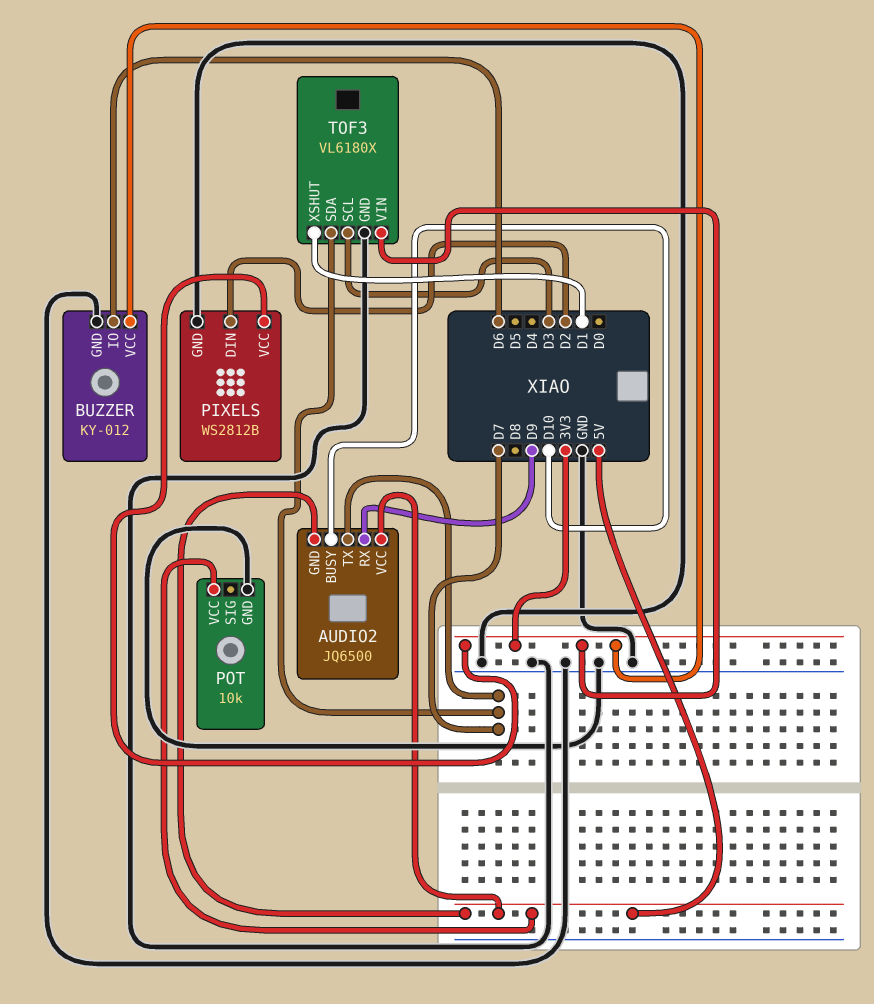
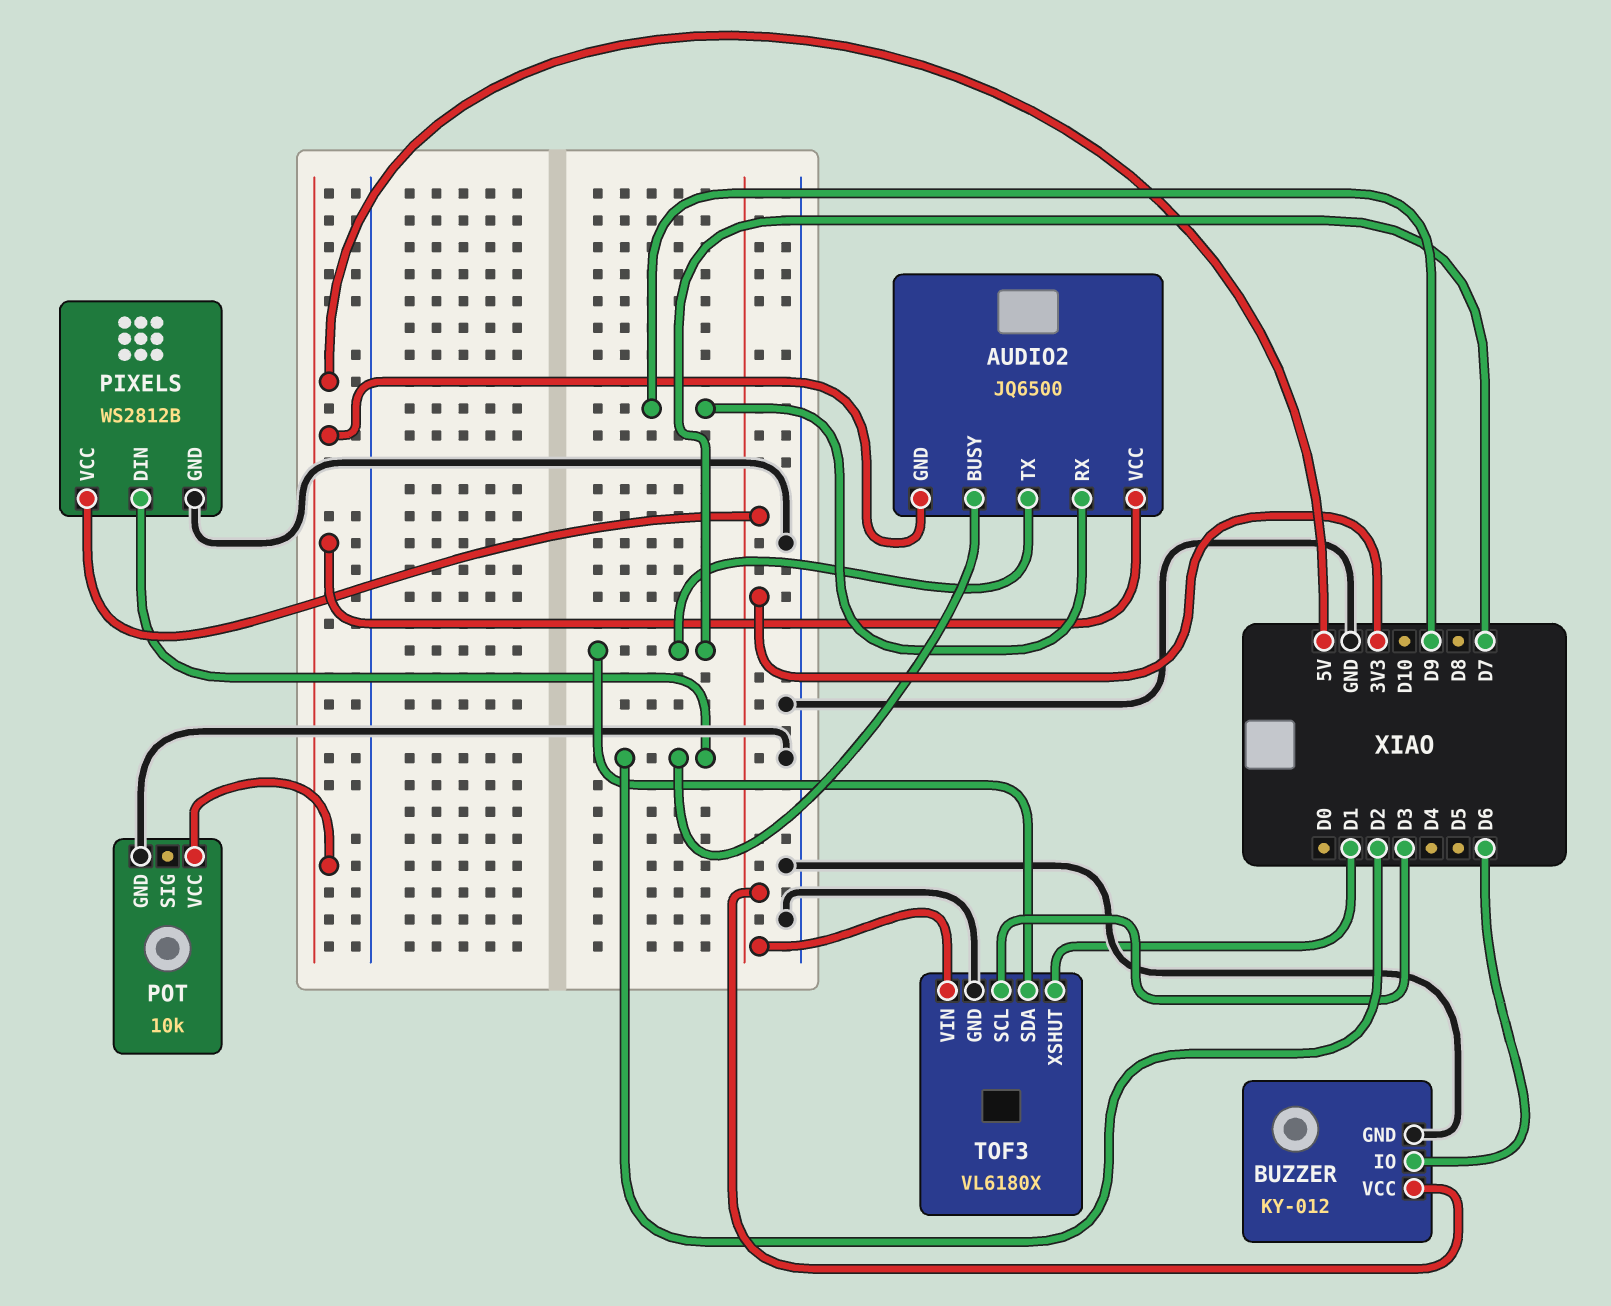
AUDIO2 pin BUSY: D10 -> D2

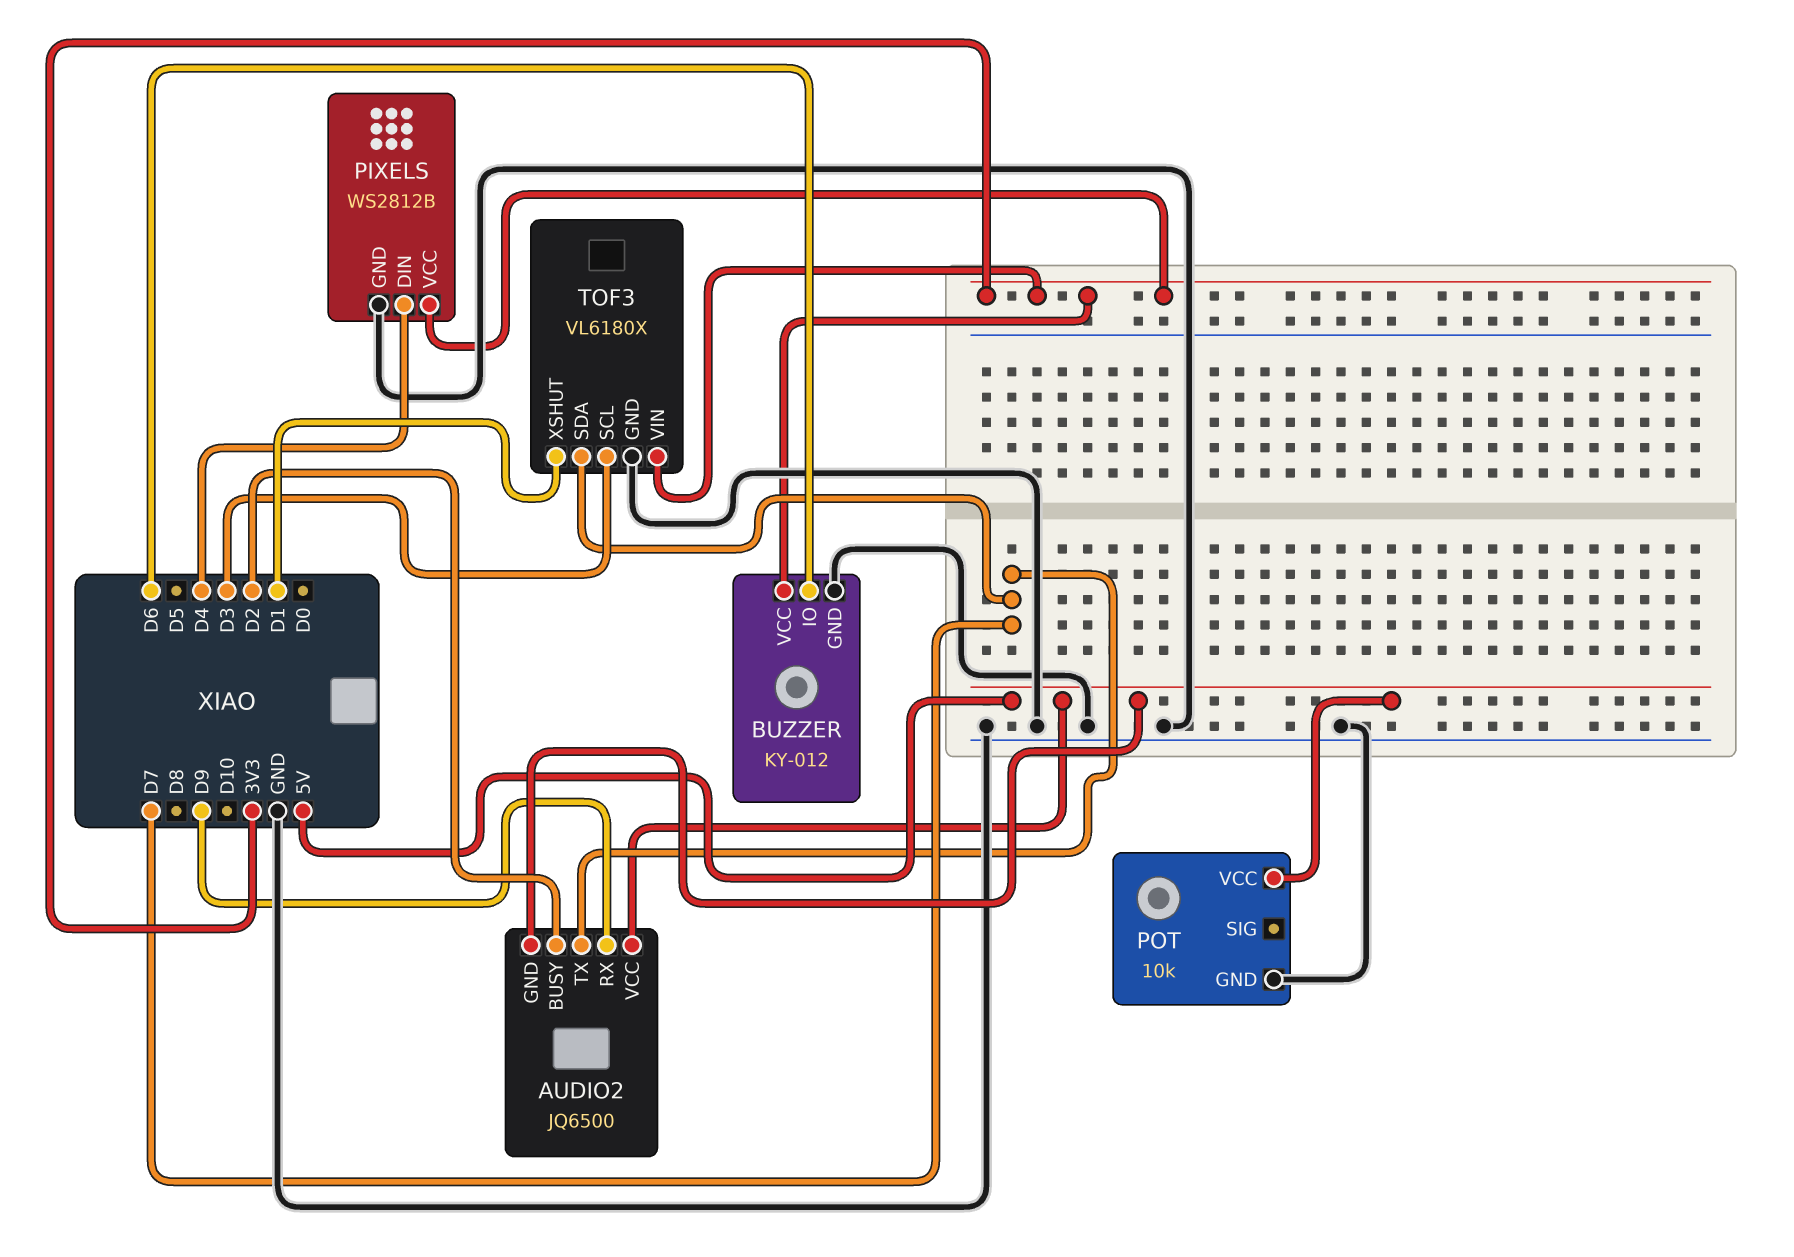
PIXELS pin DIN: D2 -> D4

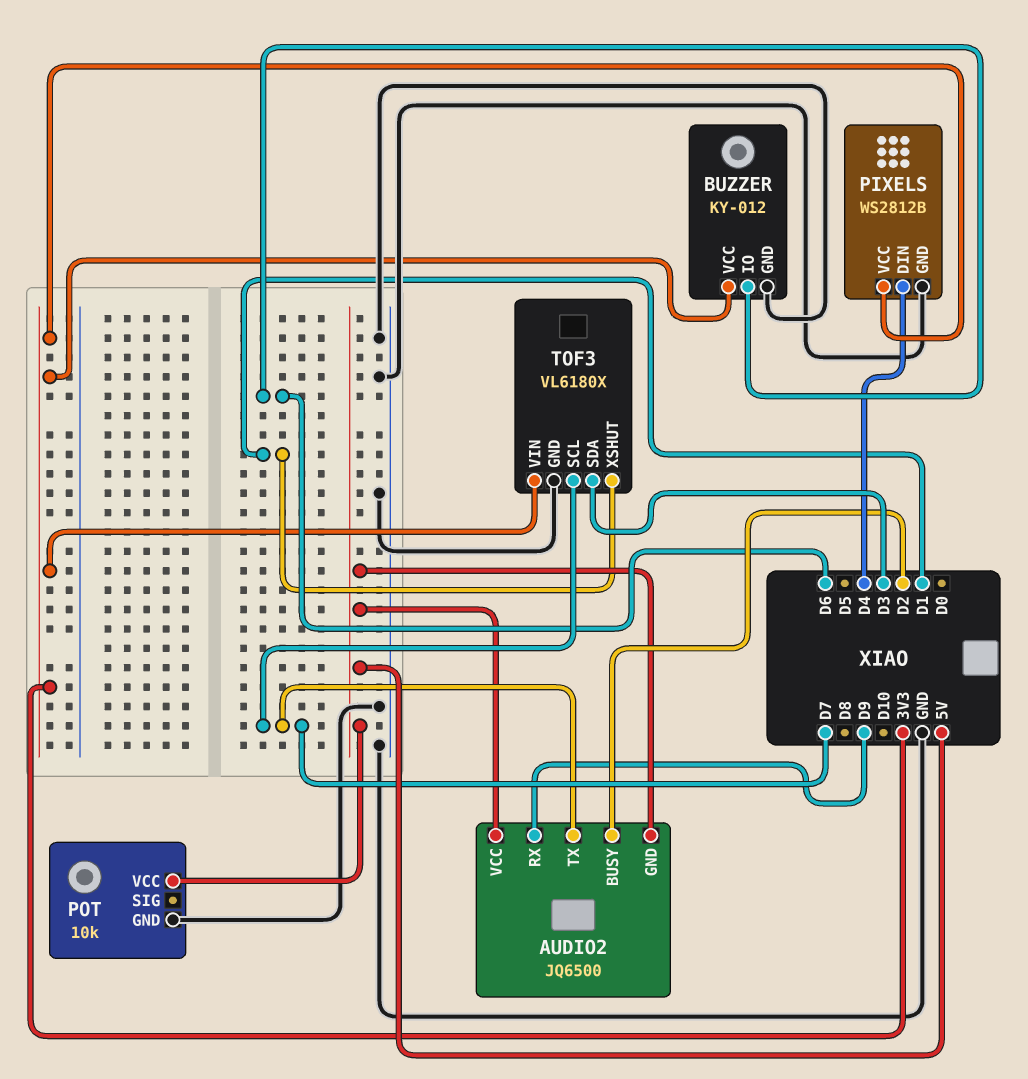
TOF3 pin SCL: D3 -> D7
TOF3 pin SDA: D7 -> D3

